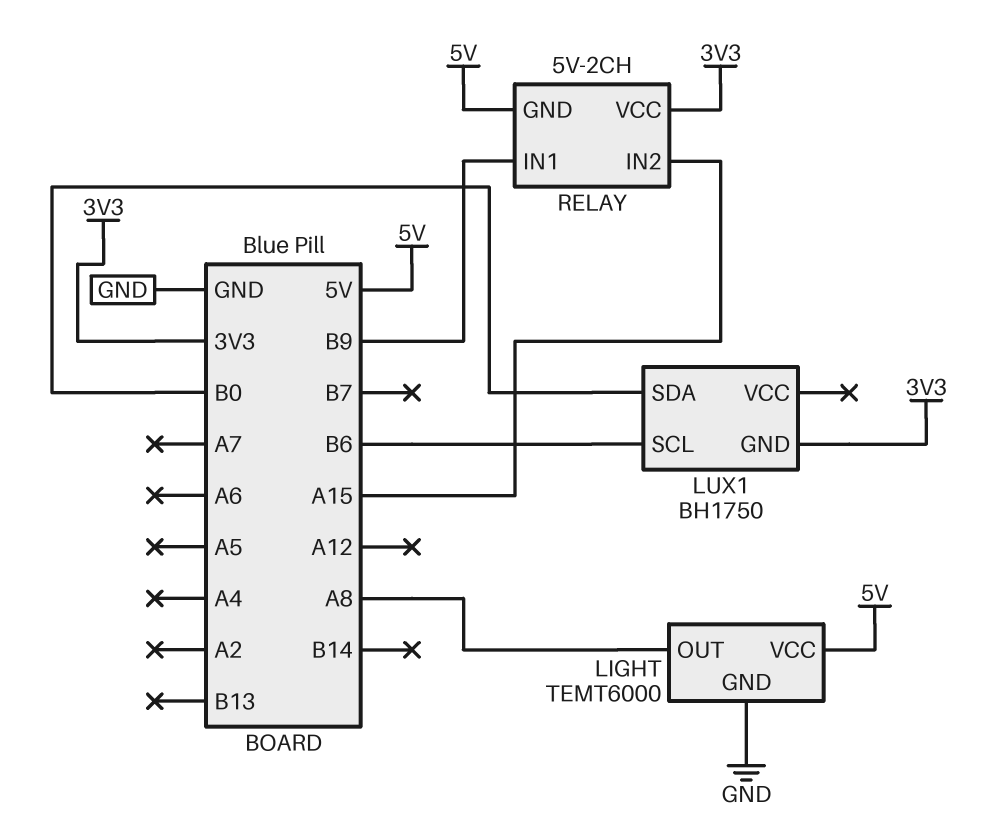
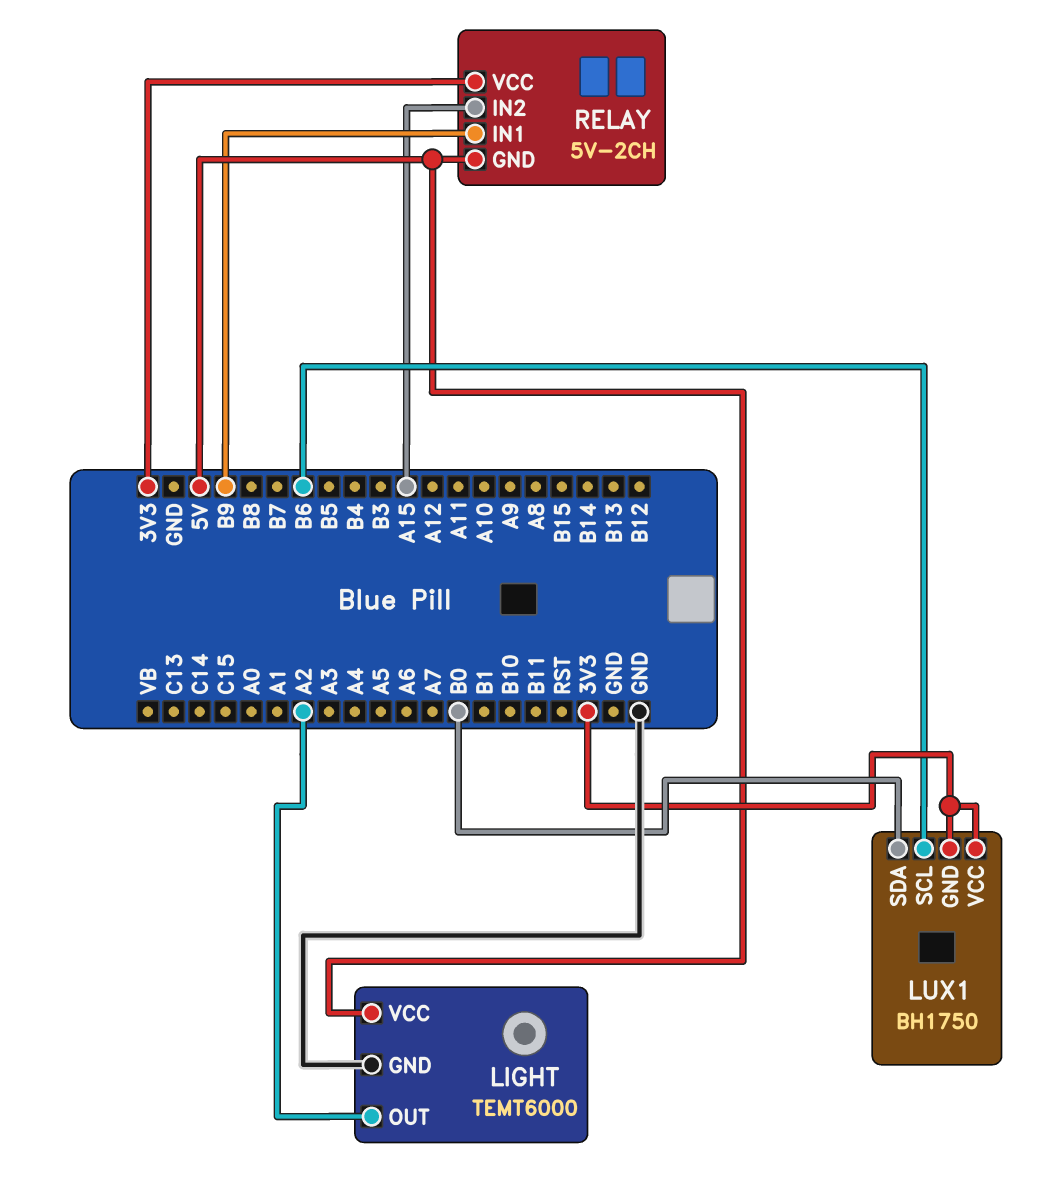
LIGHT pin OUT: A8 -> A2
LUX1 pin VCC: none -> 3V3

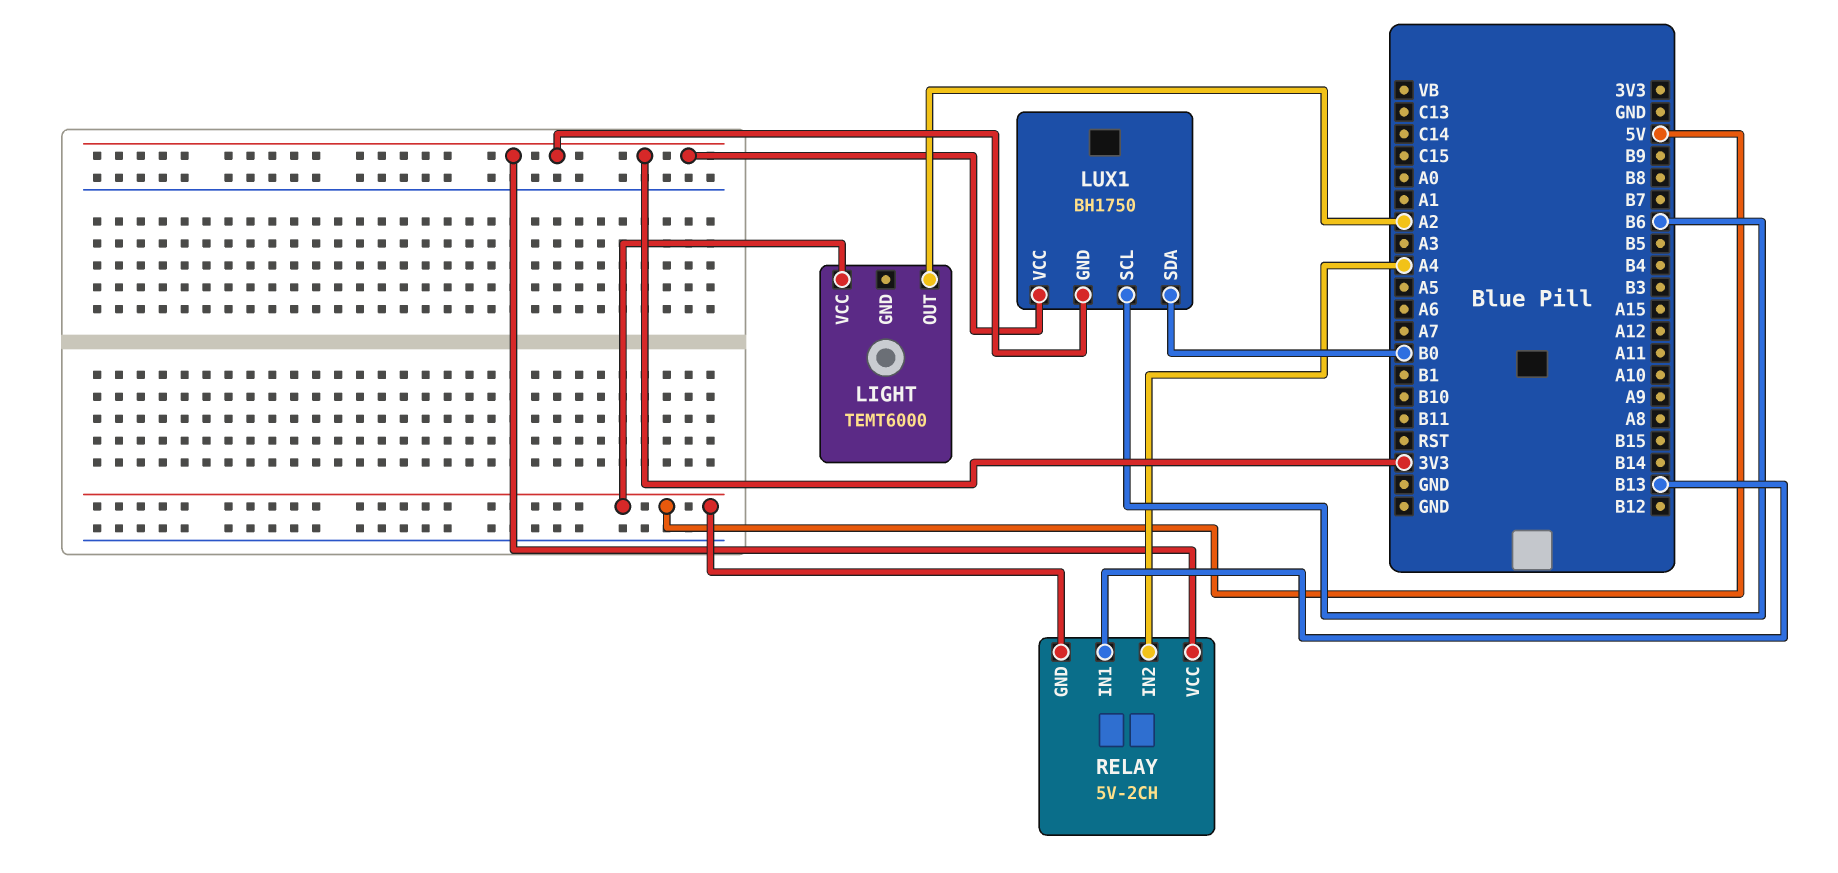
LIGHT pin GND: GND -> none
RELAY pin IN1: B9 -> B13
RELAY pin IN2: A15 -> A4

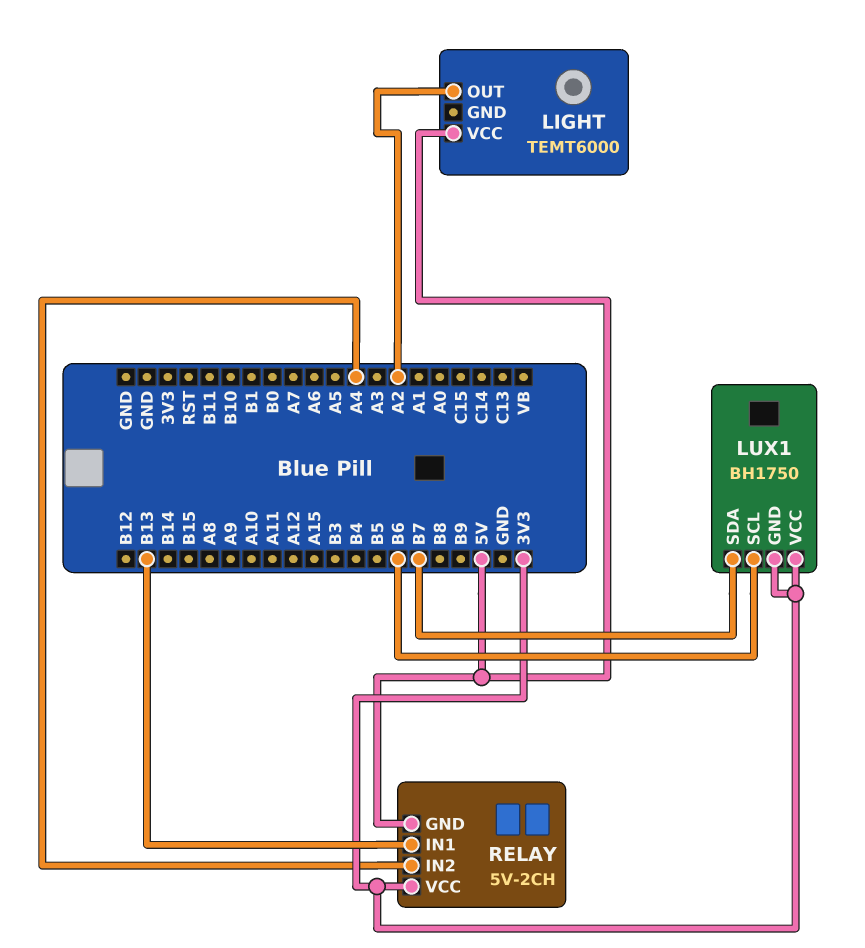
LUX1 pin SDA: B0 -> B7

